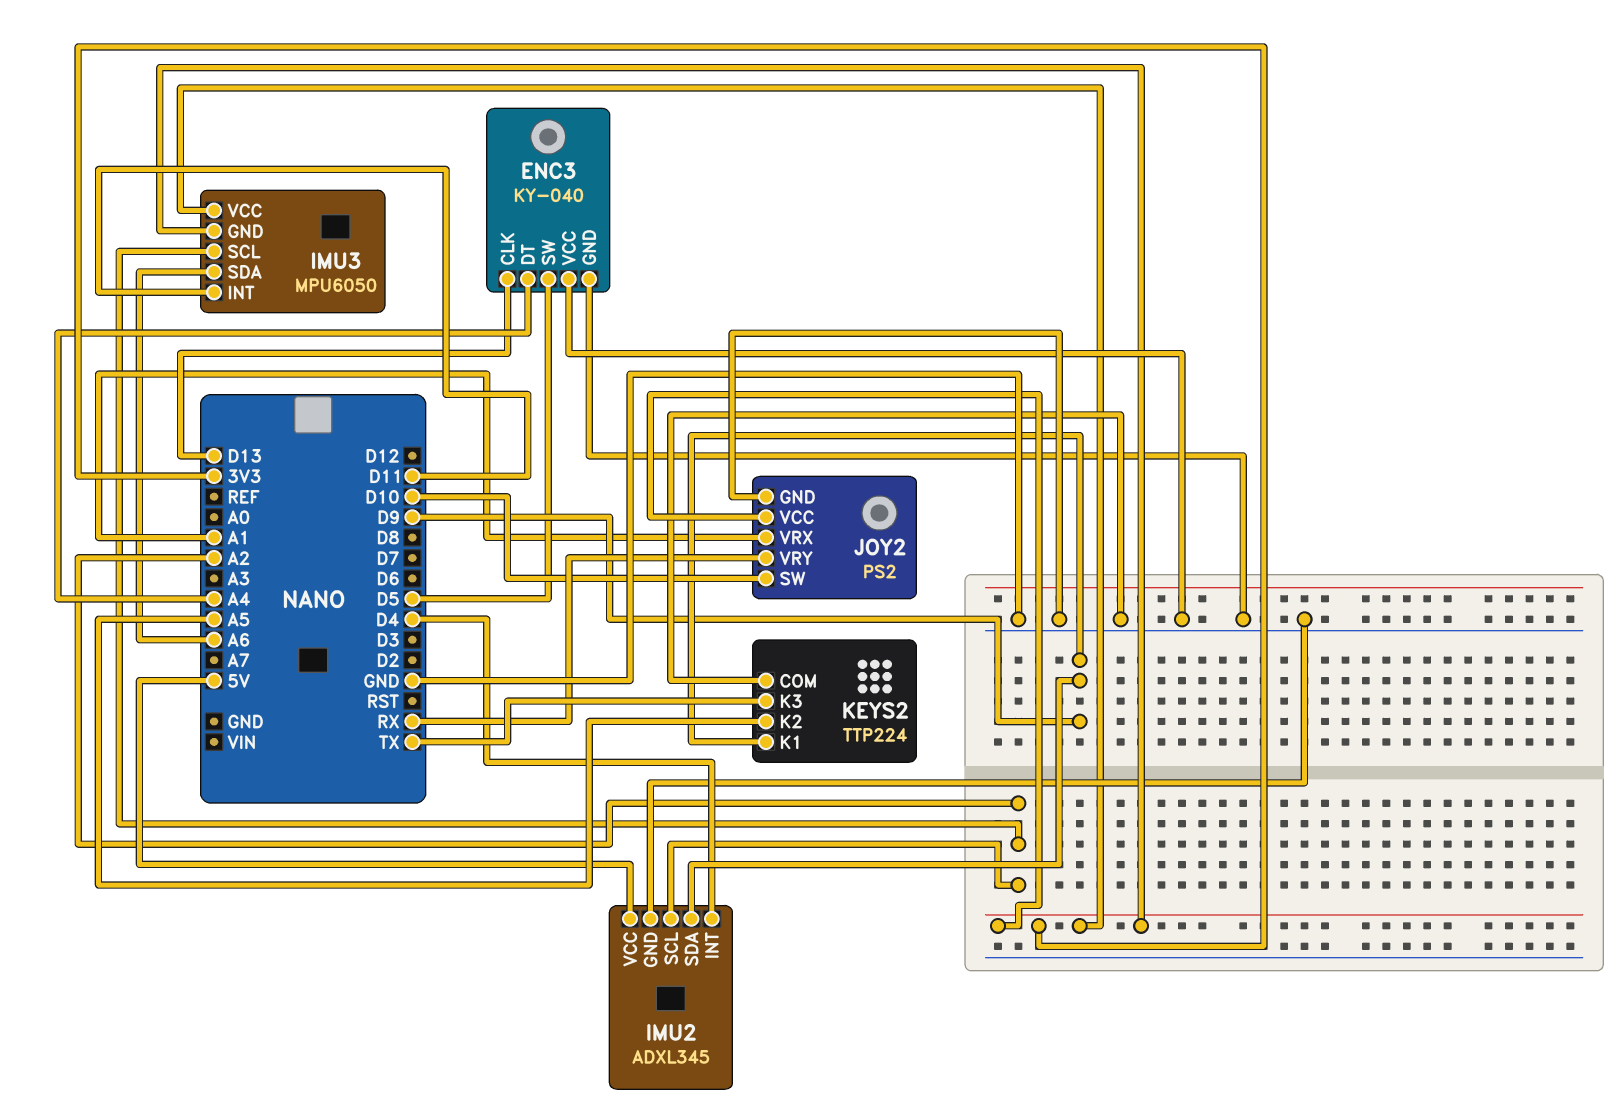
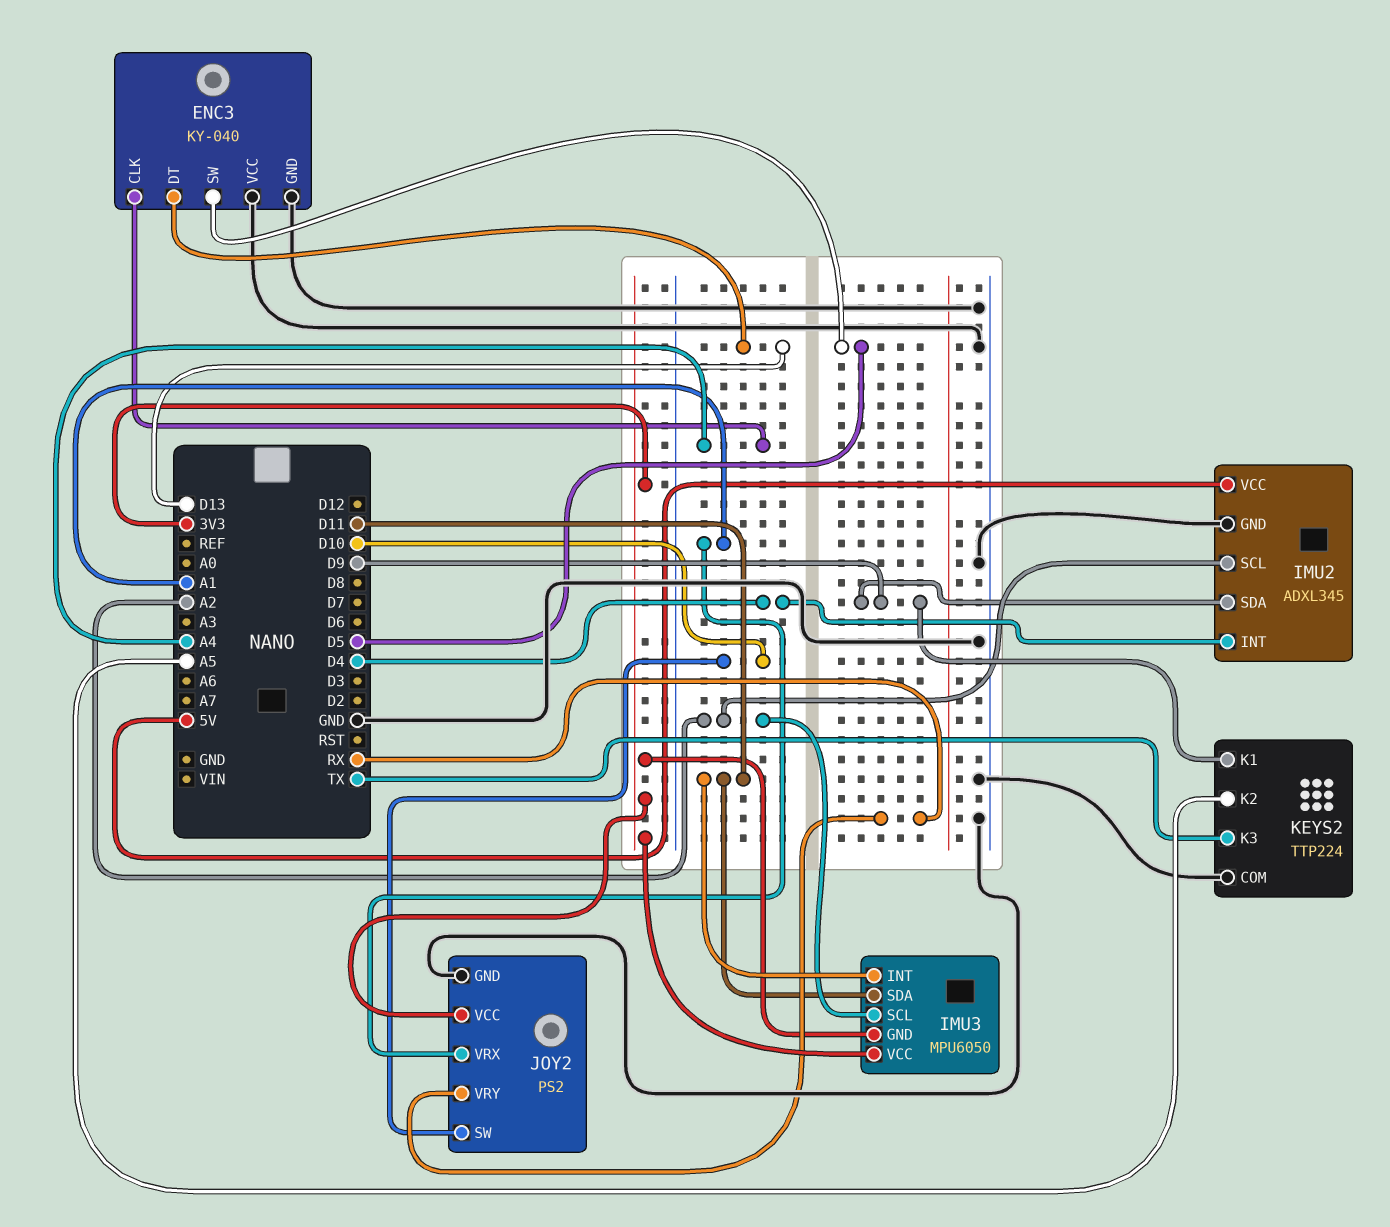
ENC3 pin CLK: D13 -> A4
ENC3 pin DT: A4 -> D13
IMU3 pin SDA: A6 -> D11

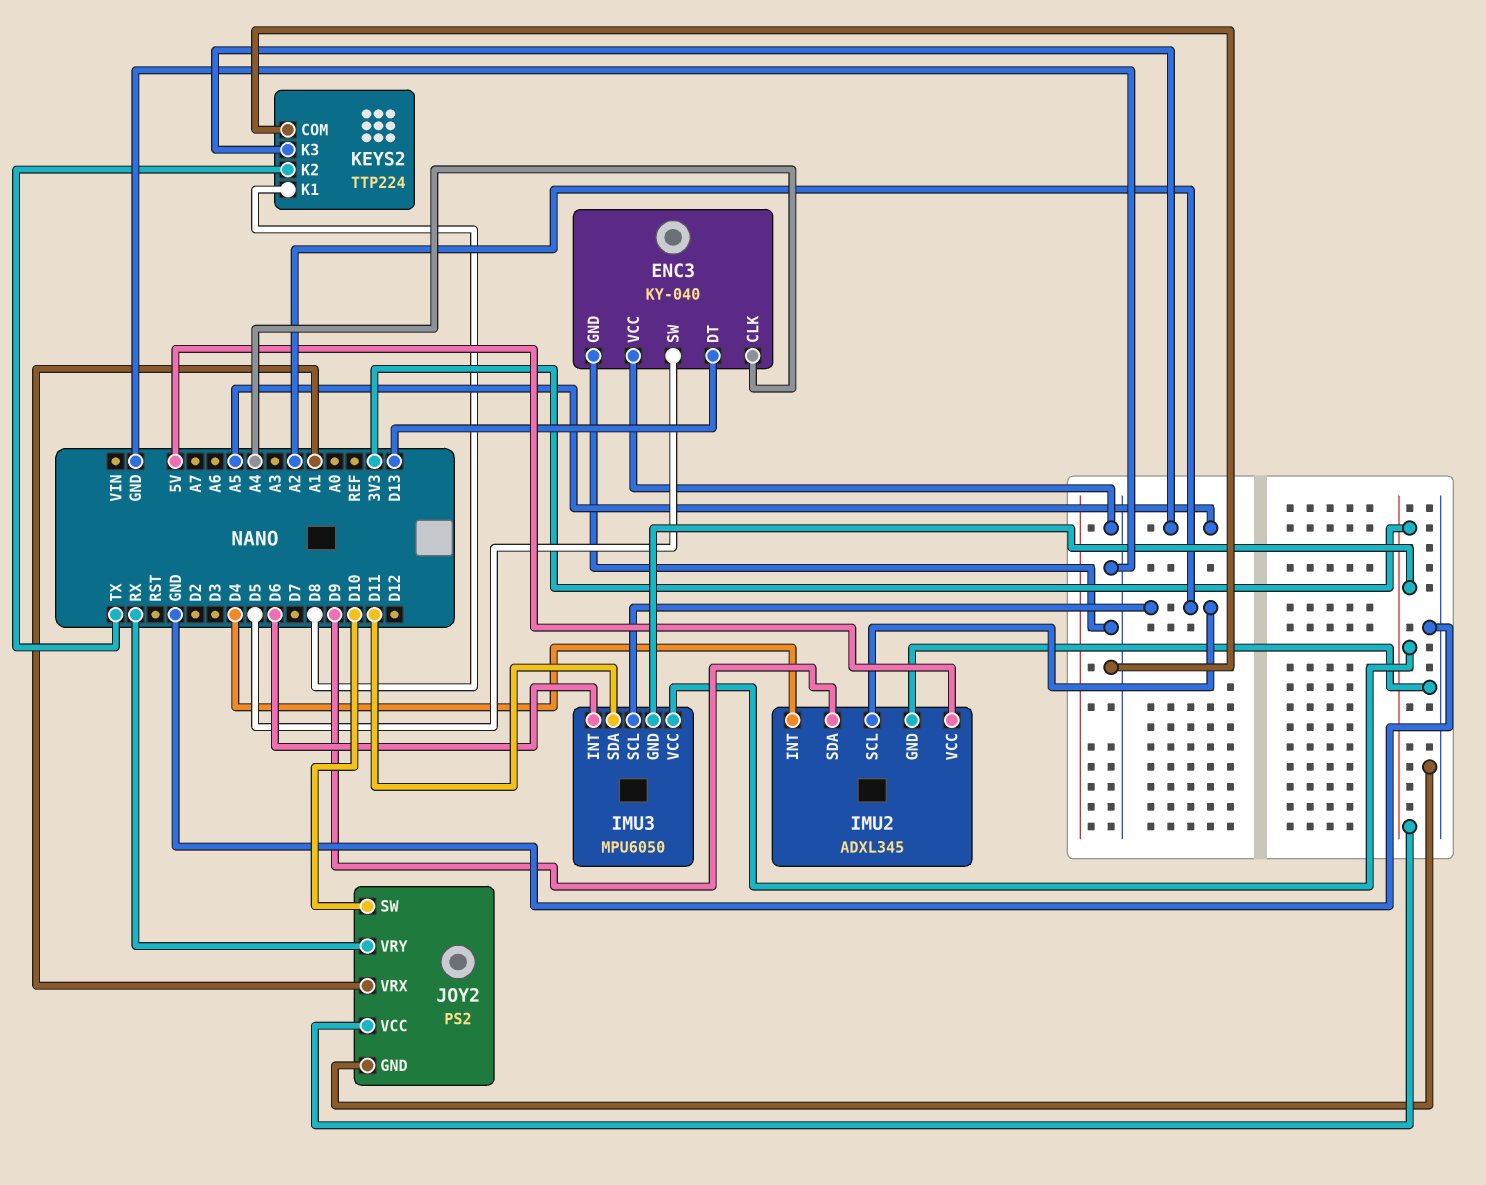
IMU3 pin INT: D11 -> D6
KEYS2 pin K1: D9 -> D8
KEYS2 pin K2: A5 -> TX
KEYS2 pin K3: TX -> A5

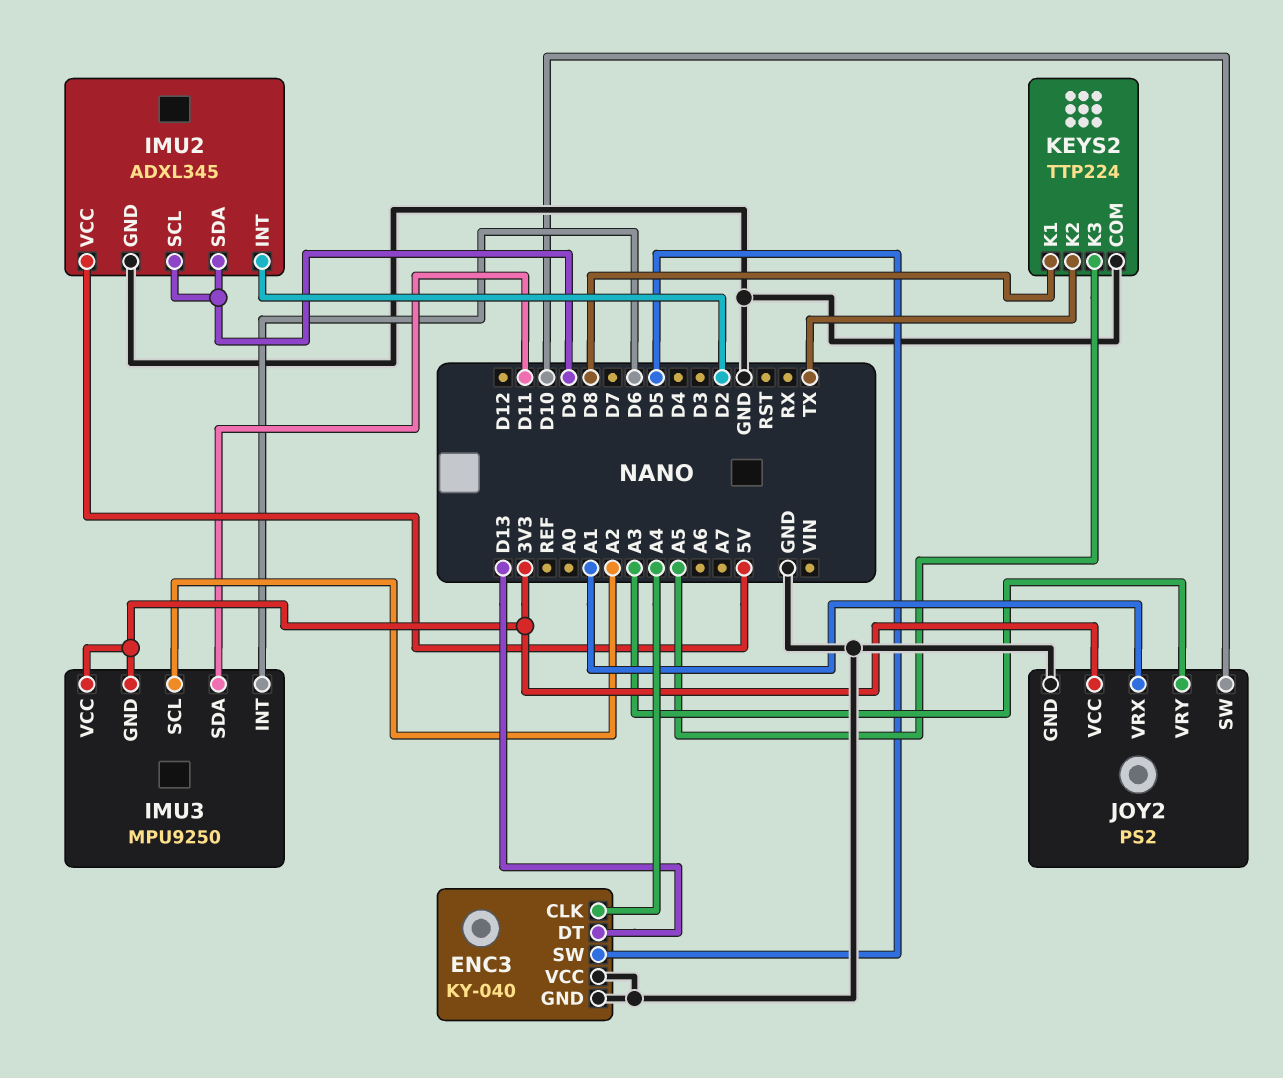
IMU2 pin INT: D4 -> D2
IMU2 pin SCL: A2 -> D9
IMU3: MPU6050 -> MPU9250
JOY2 pin VRY: RX -> A3

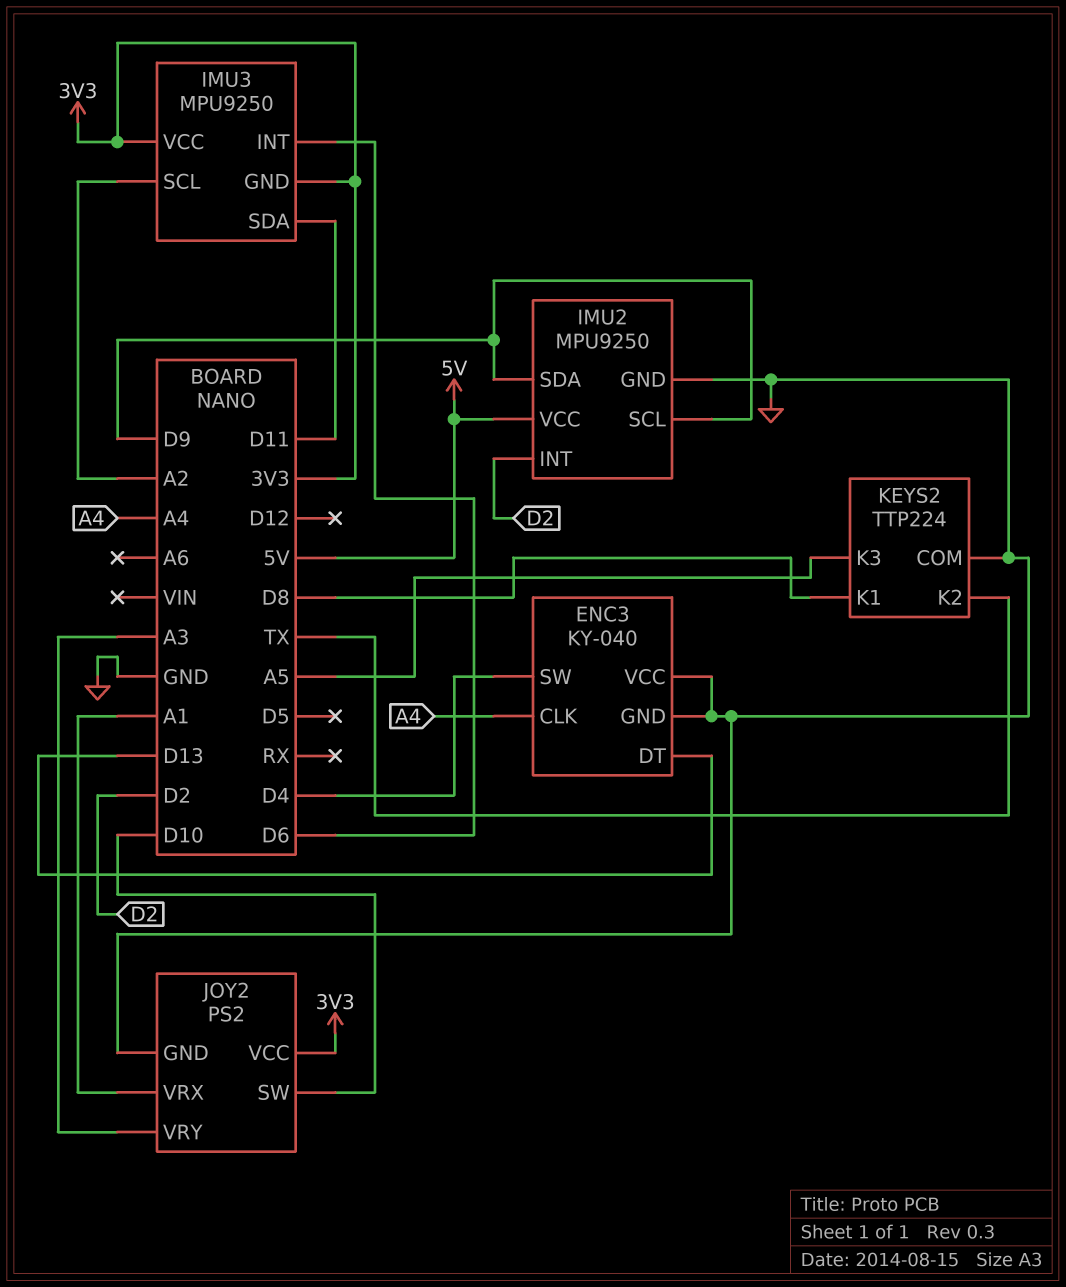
ENC3 pin SW: D5 -> D4
IMU2: ADXL345 -> MPU9250

